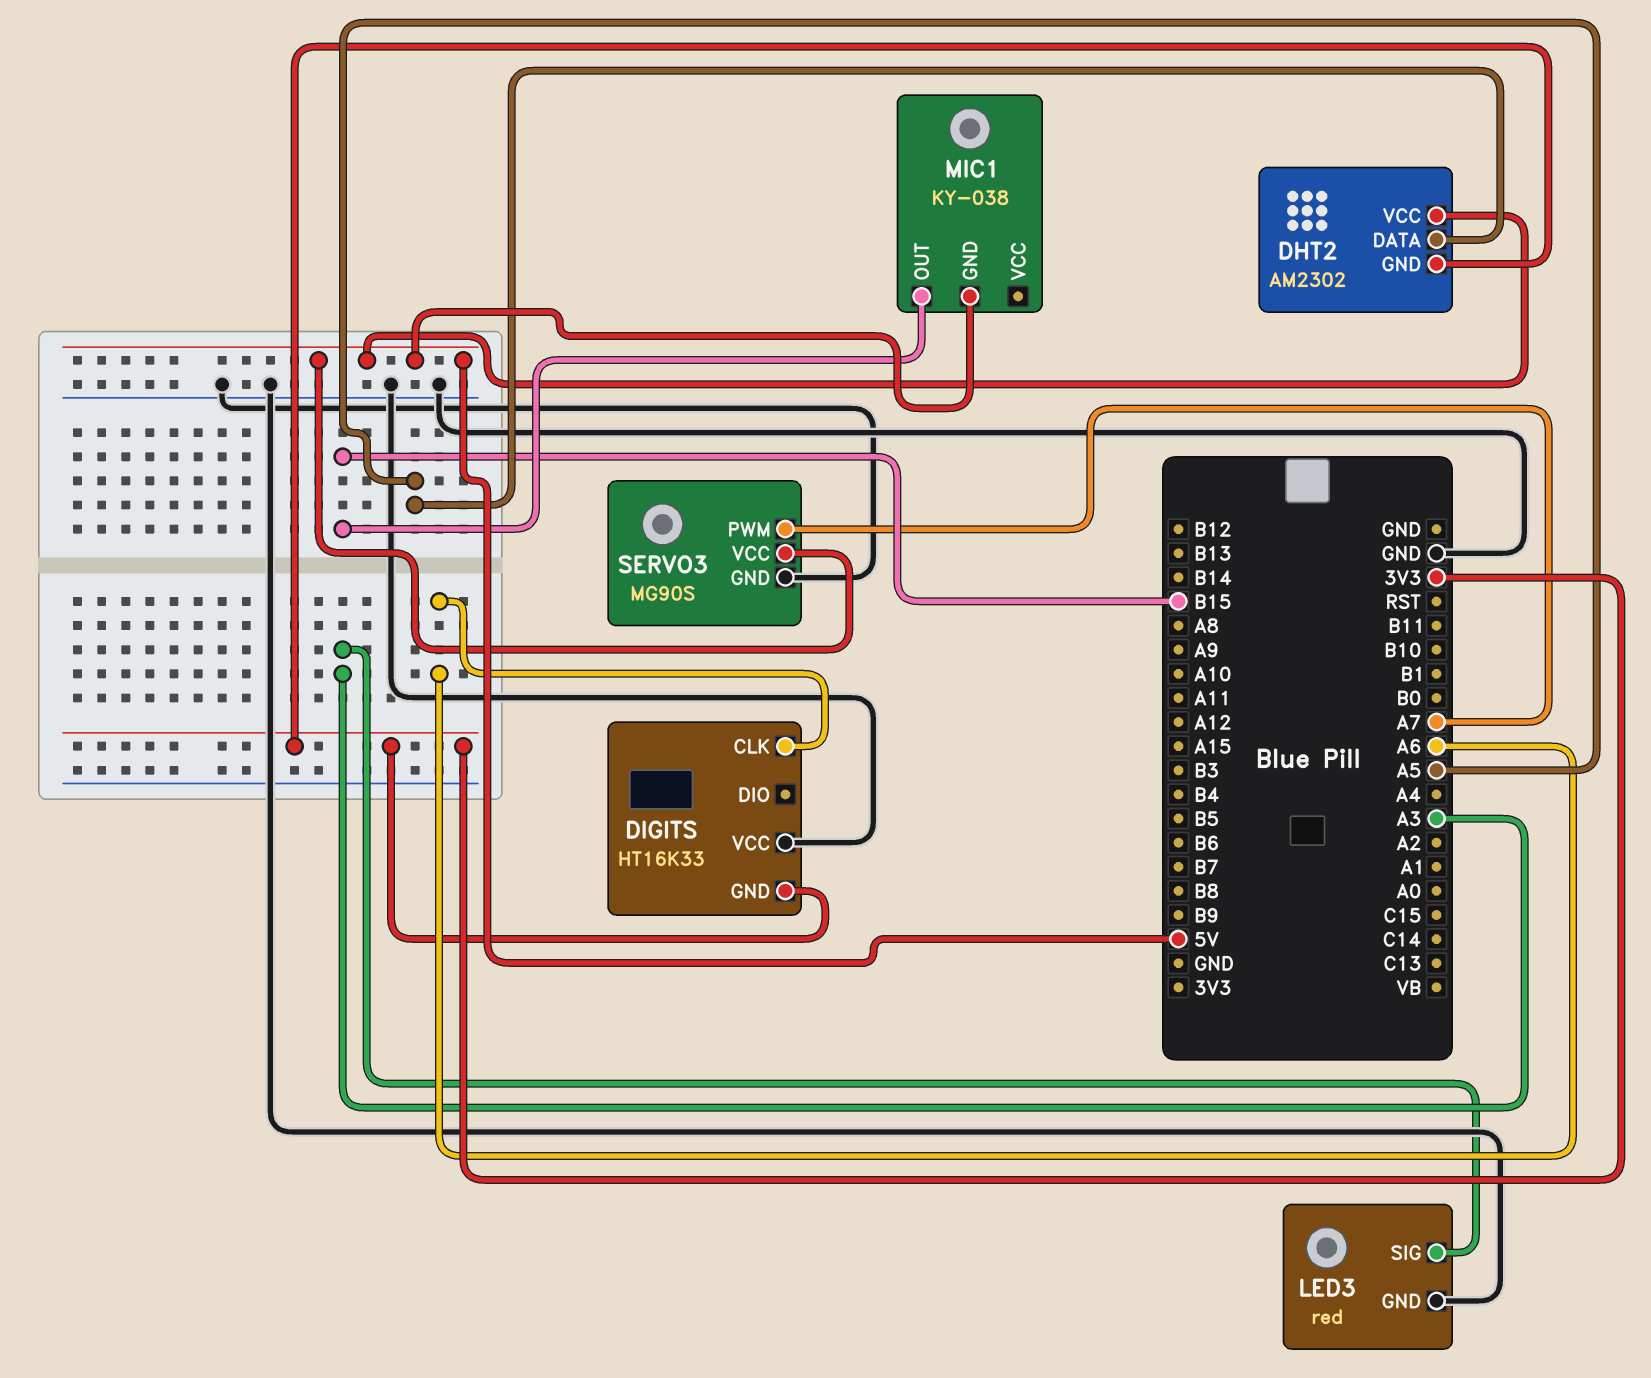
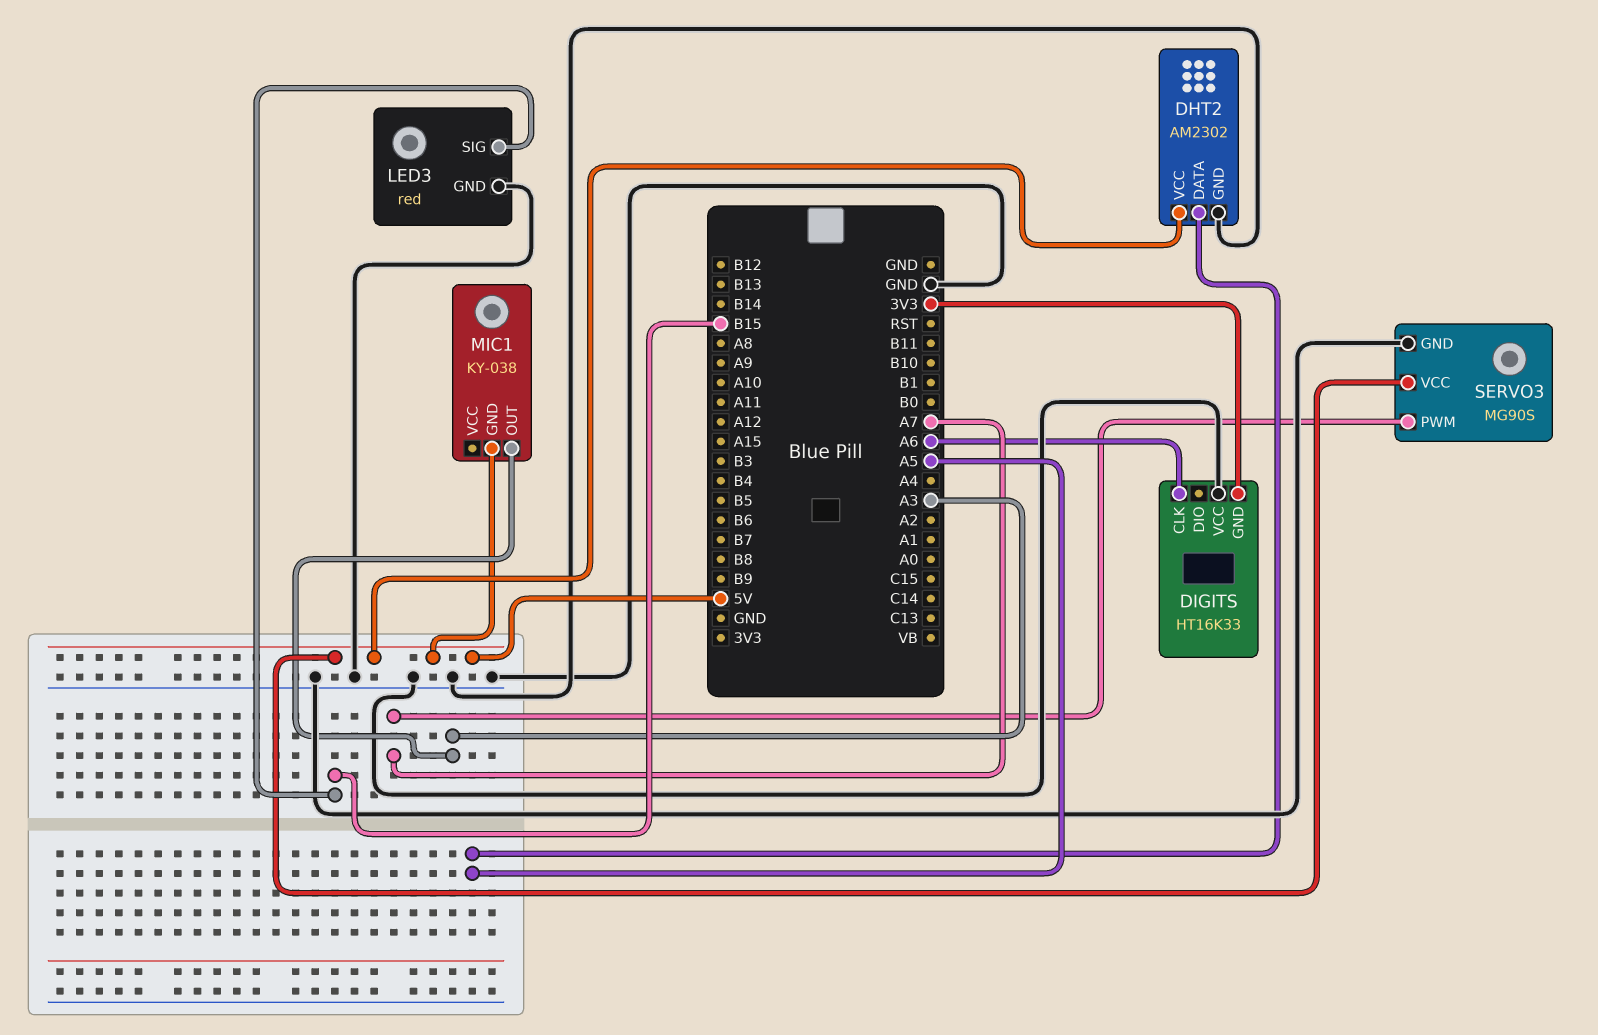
DHT2 pin GND: 3V3 -> GND
LED3 pin SIG: A3 -> B15
MIC1 pin OUT: B15 -> A3

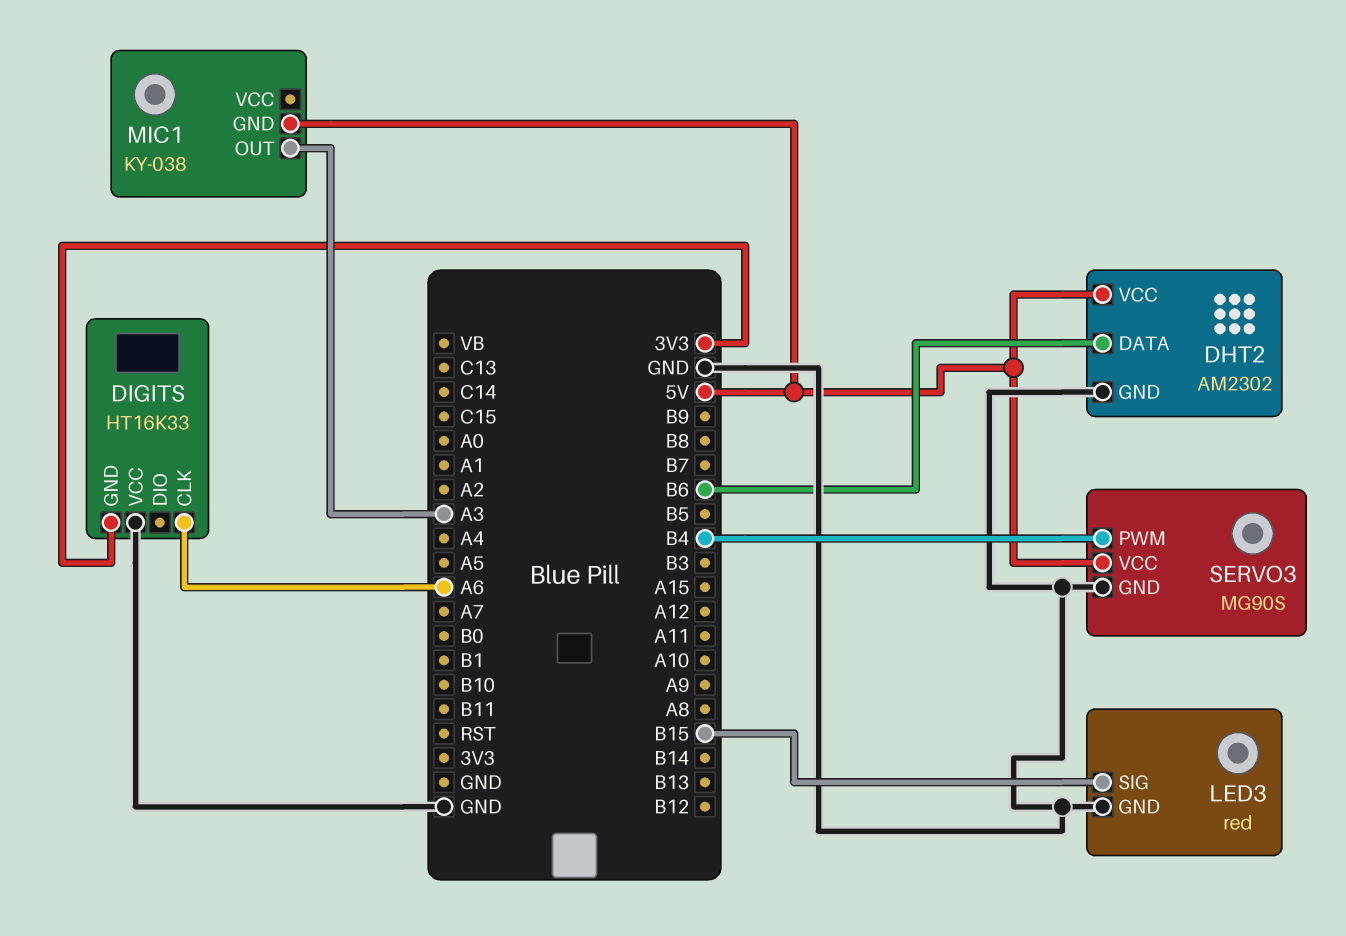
DHT2 pin DATA: A5 -> B6
SERVO3 pin PWM: A7 -> B4

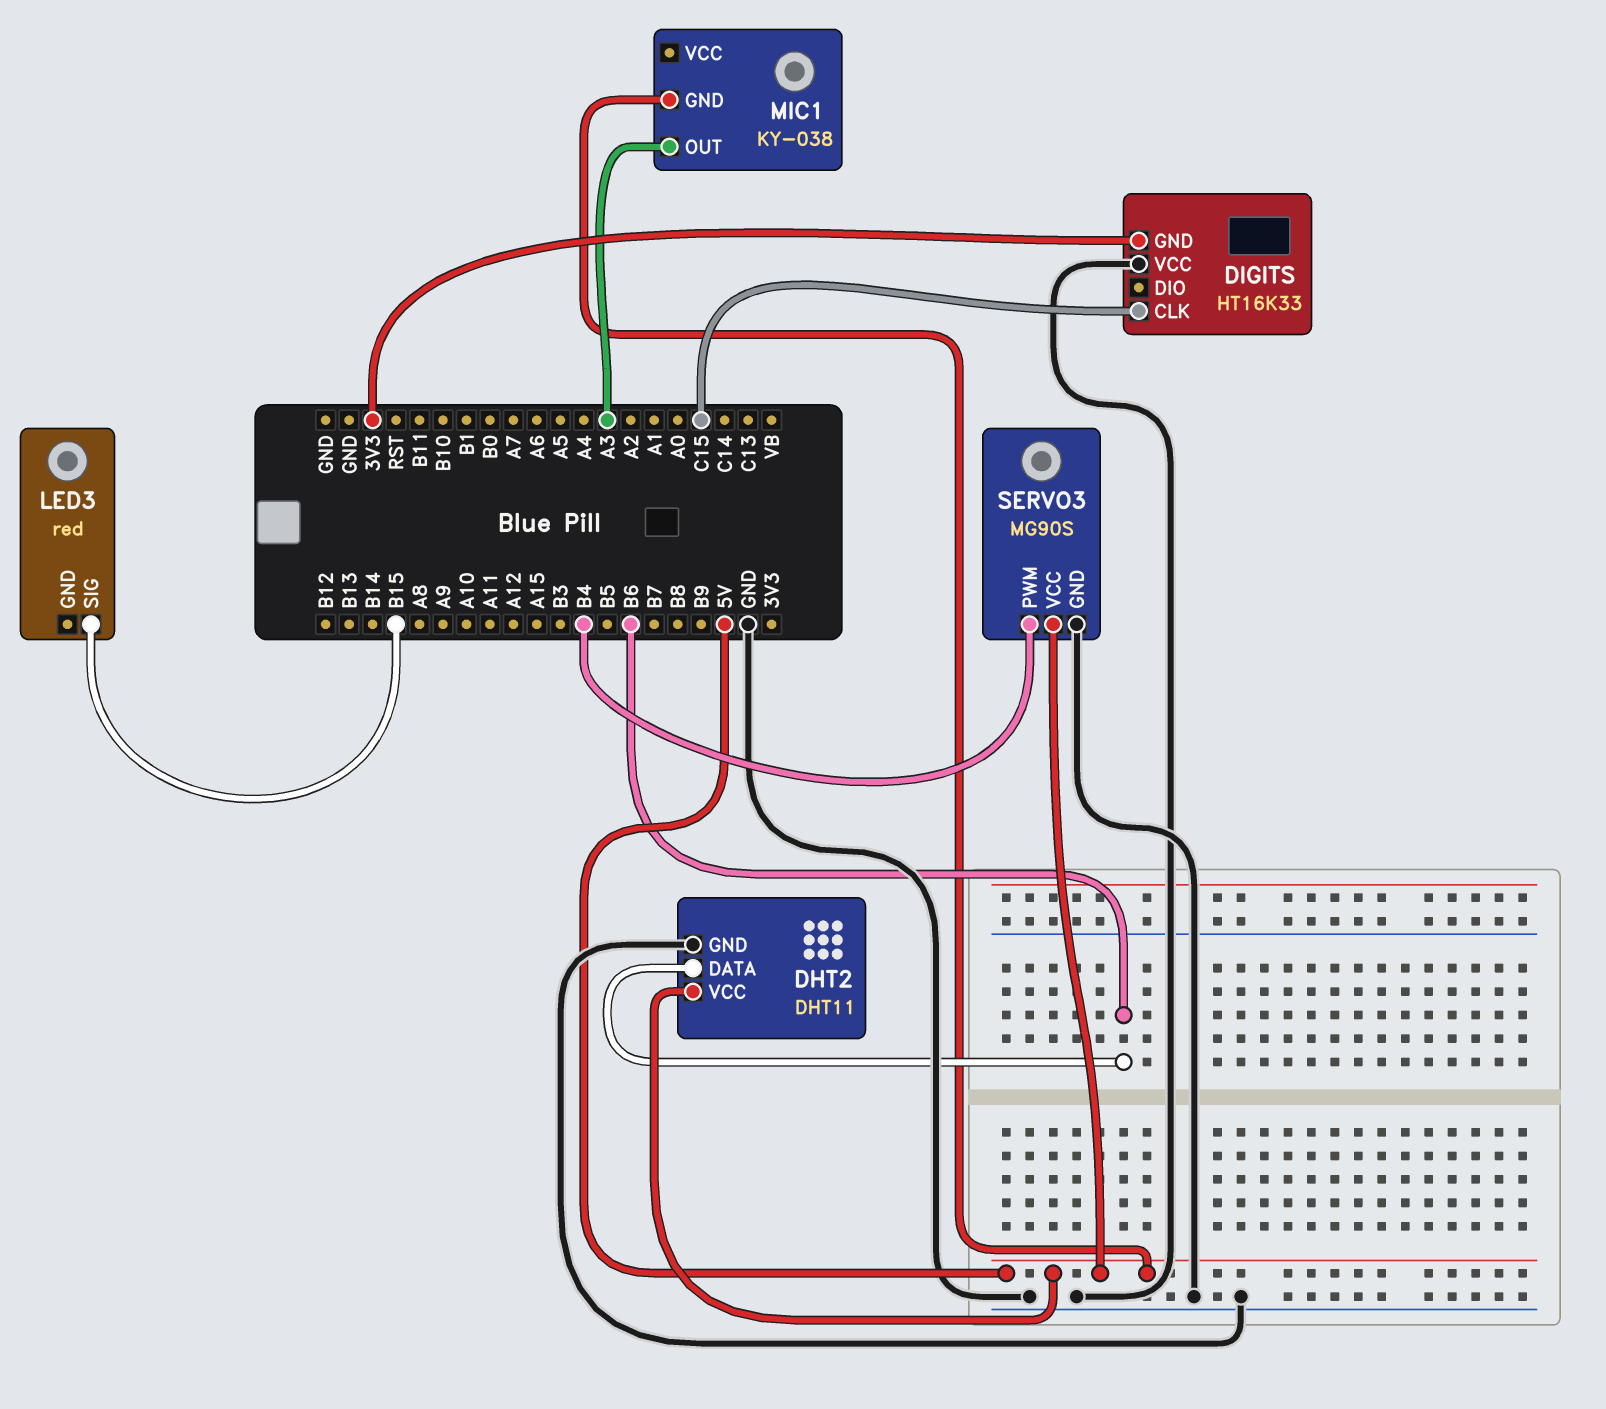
DHT2: AM2302 -> DHT11
DIGITS pin CLK: A6 -> C15
LED3 pin GND: GND -> none

